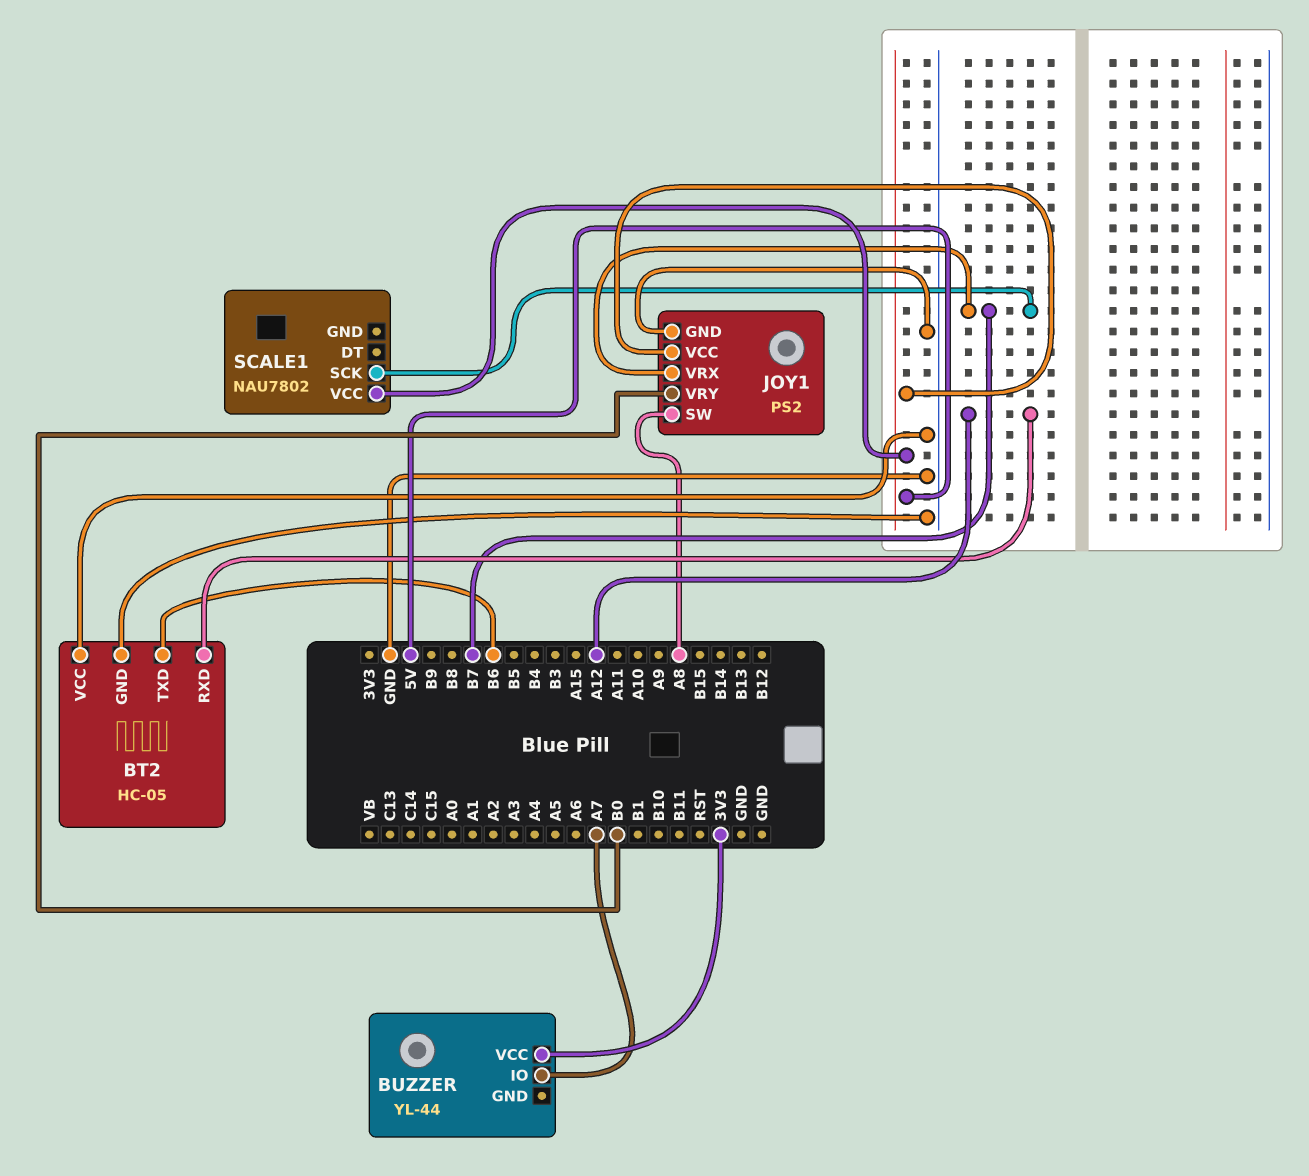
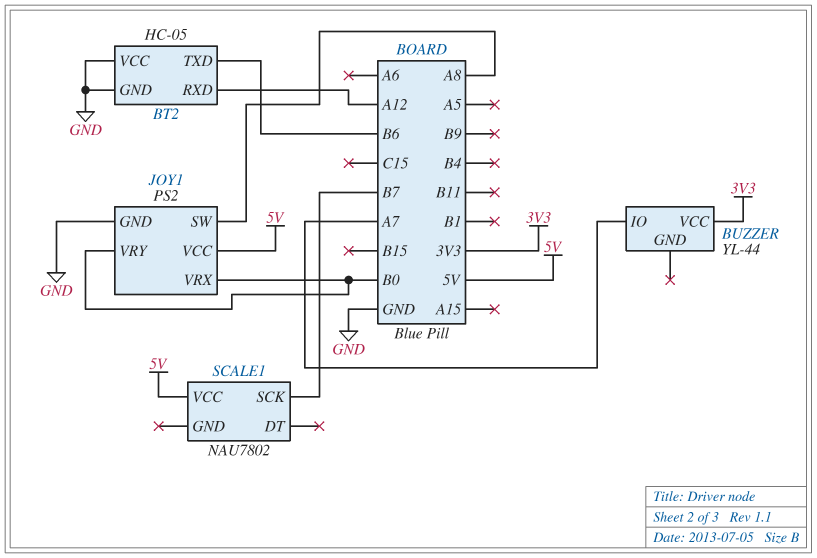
JOY1 pin VRX: B7 -> B0

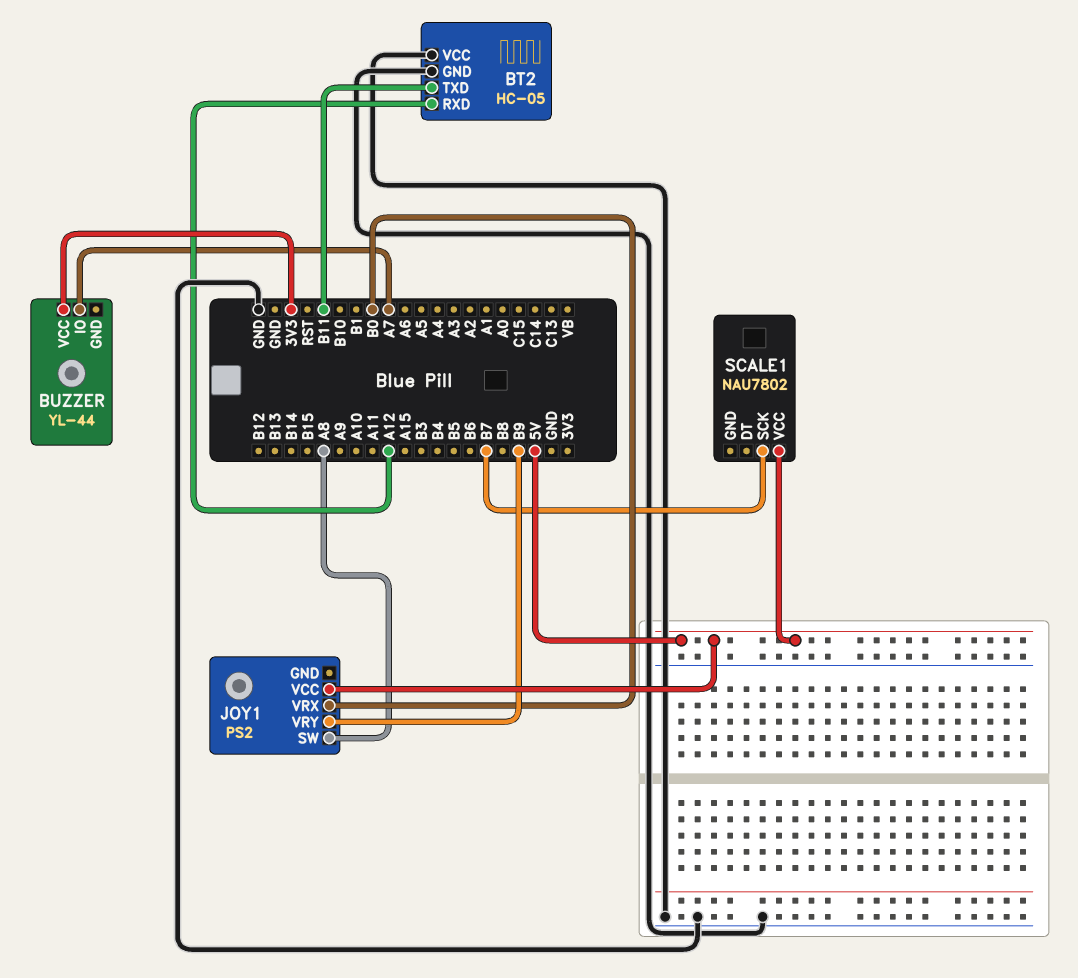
BT2 pin TXD: B6 -> B11
JOY1 pin GND: GND -> none
JOY1 pin VRY: B0 -> B9

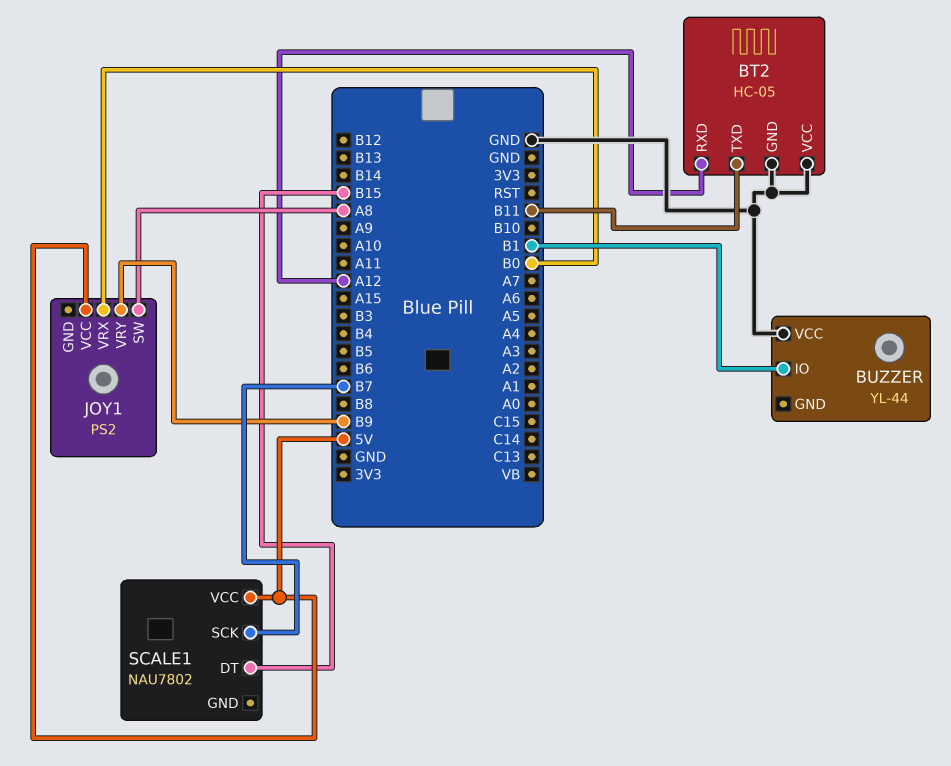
BUZZER pin IO: A7 -> B1
BUZZER pin VCC: 3V3 -> GND
SCALE1 pin DT: none -> B15

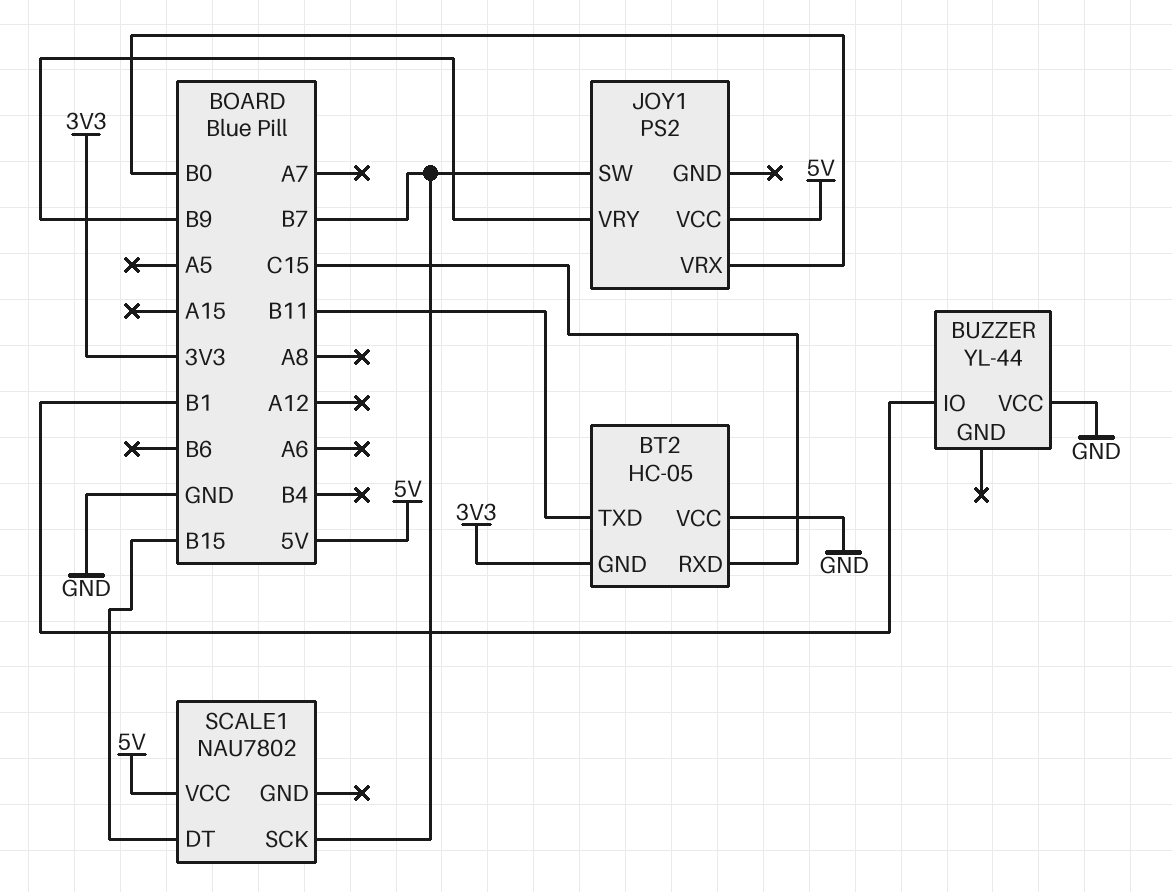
BT2 pin GND: GND -> 3V3
BT2 pin RXD: A12 -> C15
JOY1 pin SW: A8 -> B7

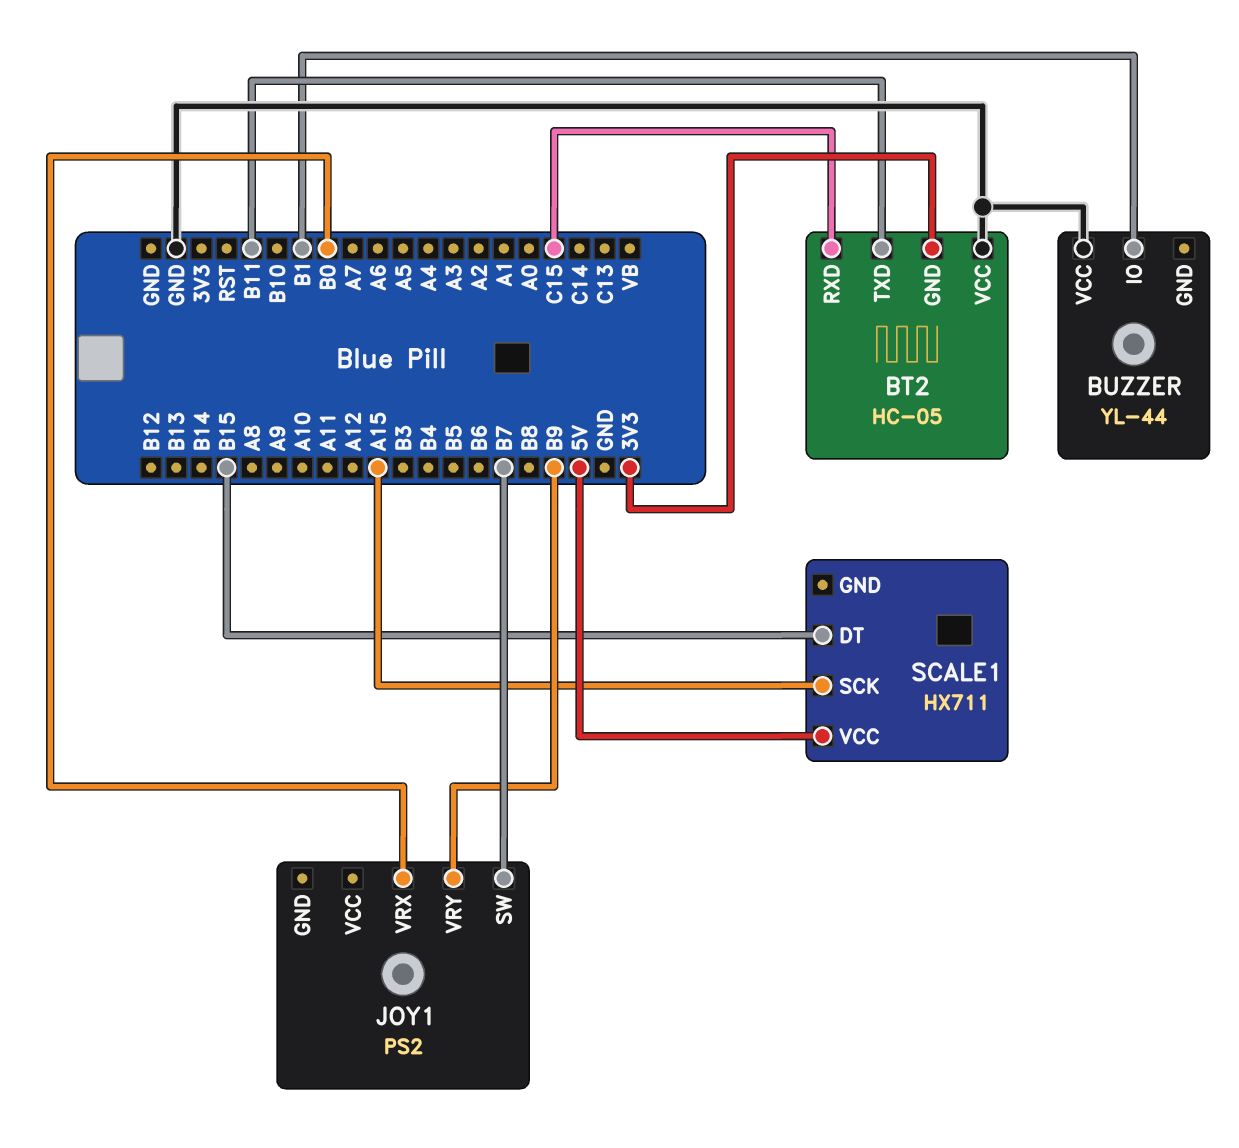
JOY1 pin VCC: 5V -> none
SCALE1: NAU7802 -> HX711
SCALE1 pin SCK: B7 -> A15

